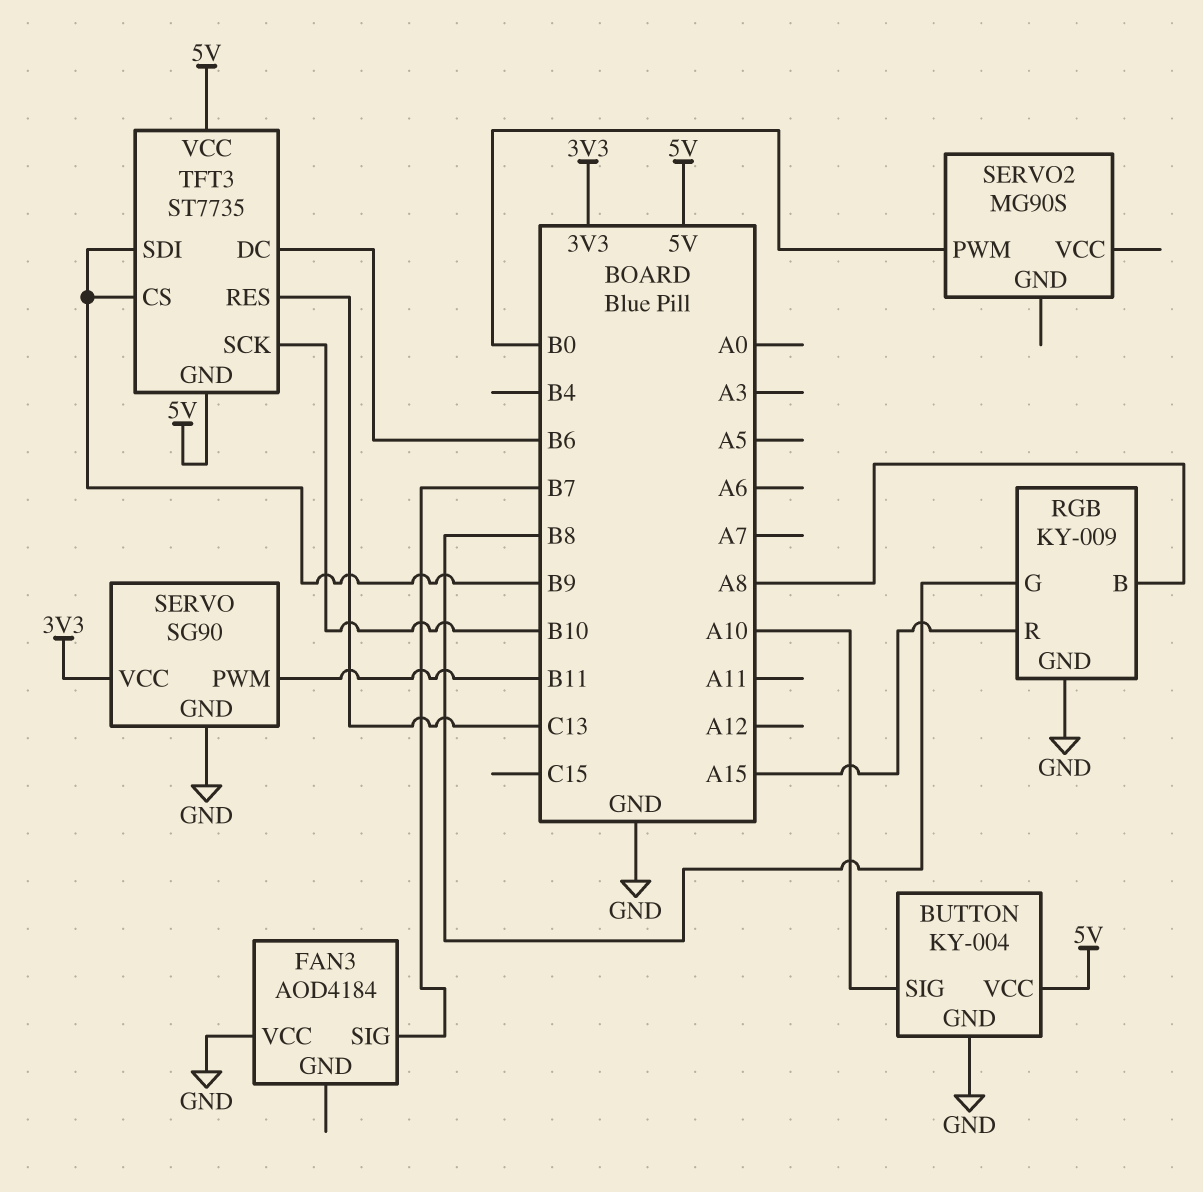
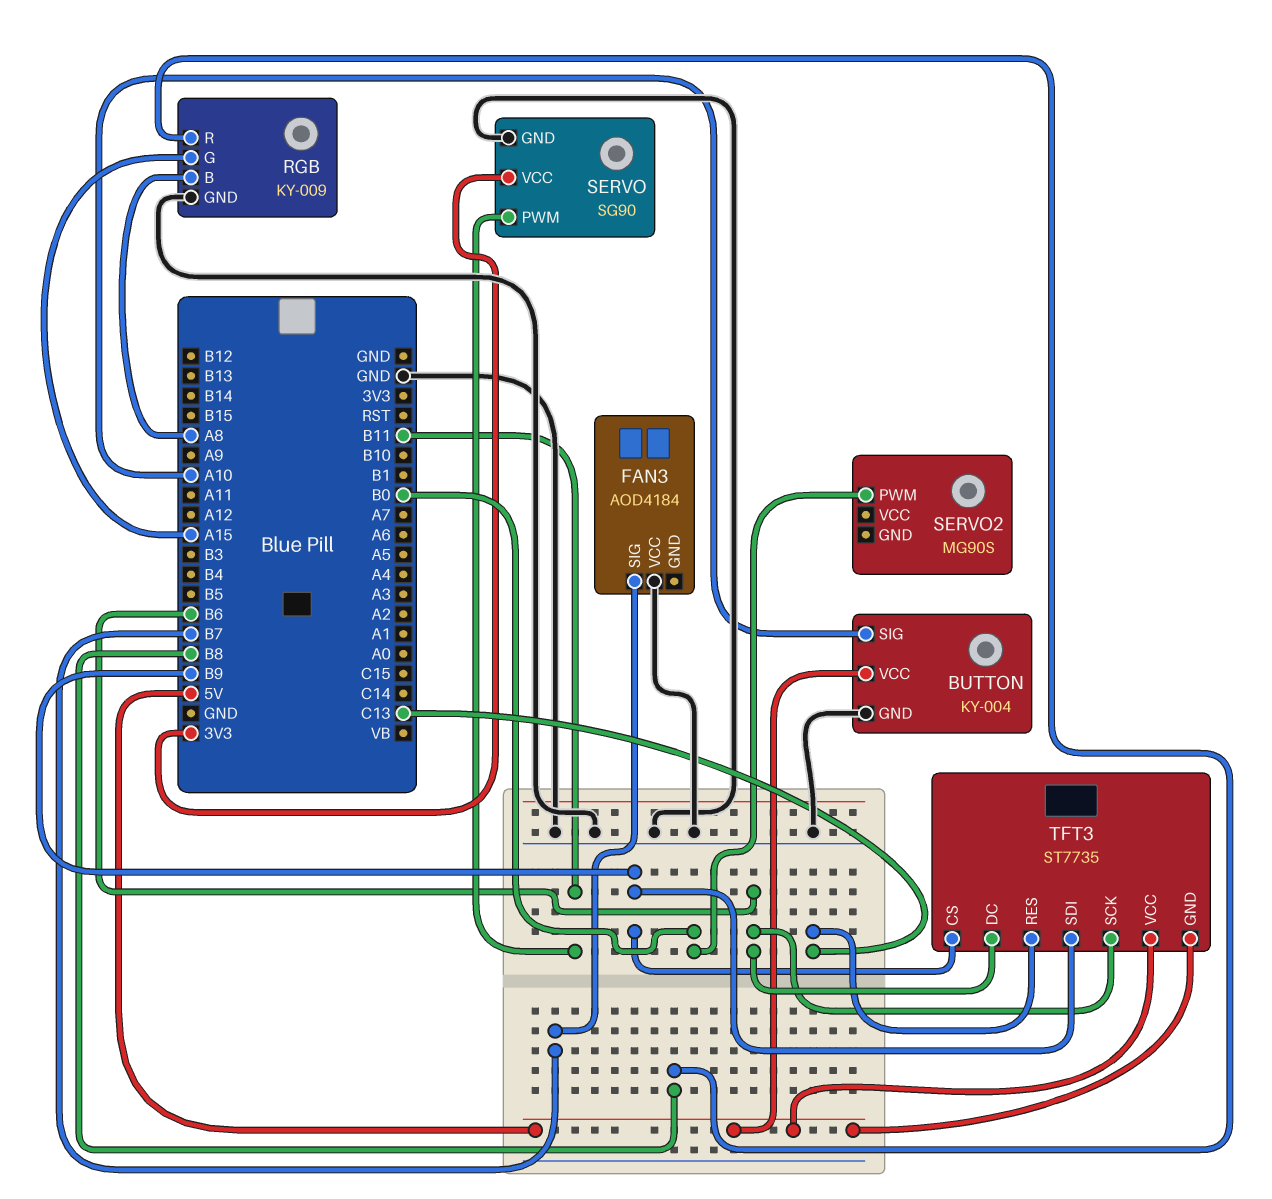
RGB pin G: B8 -> A15
RGB pin R: A15 -> B8
TFT3 pin SCK: B10 -> B6

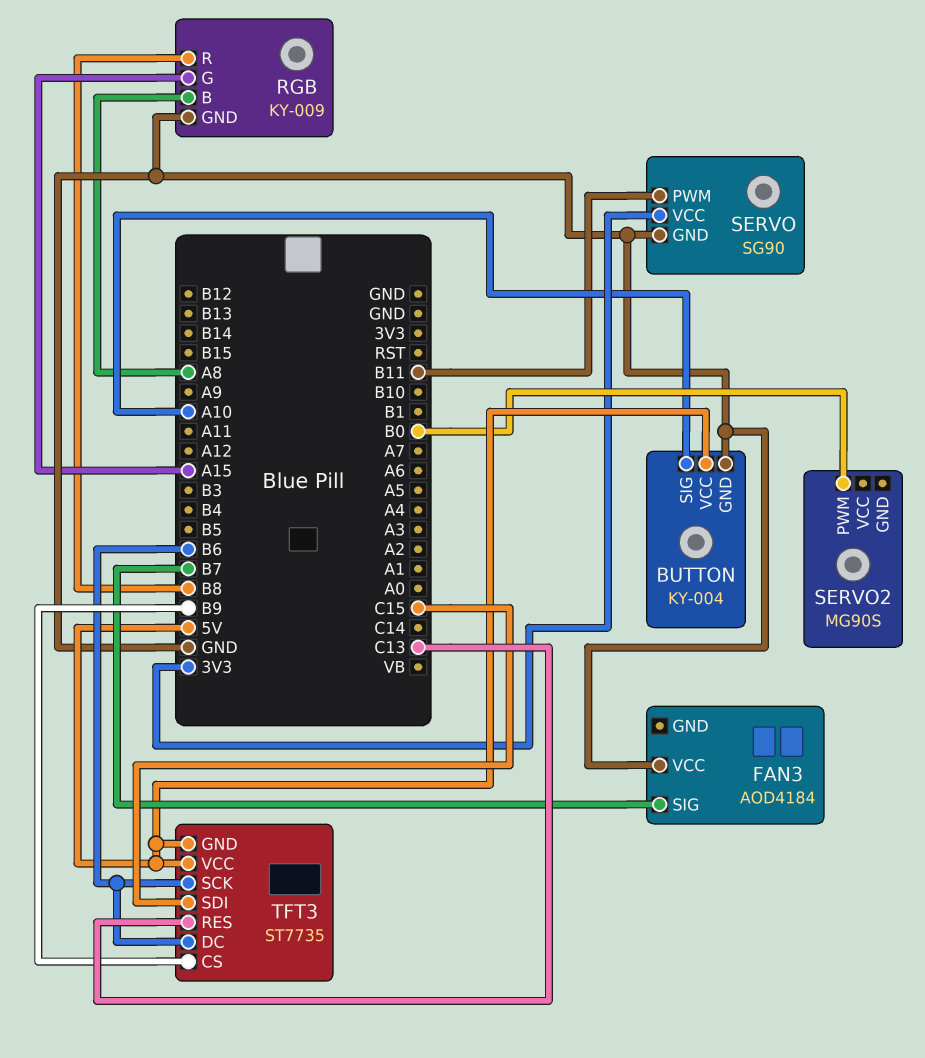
TFT3 pin SDI: B9 -> C15

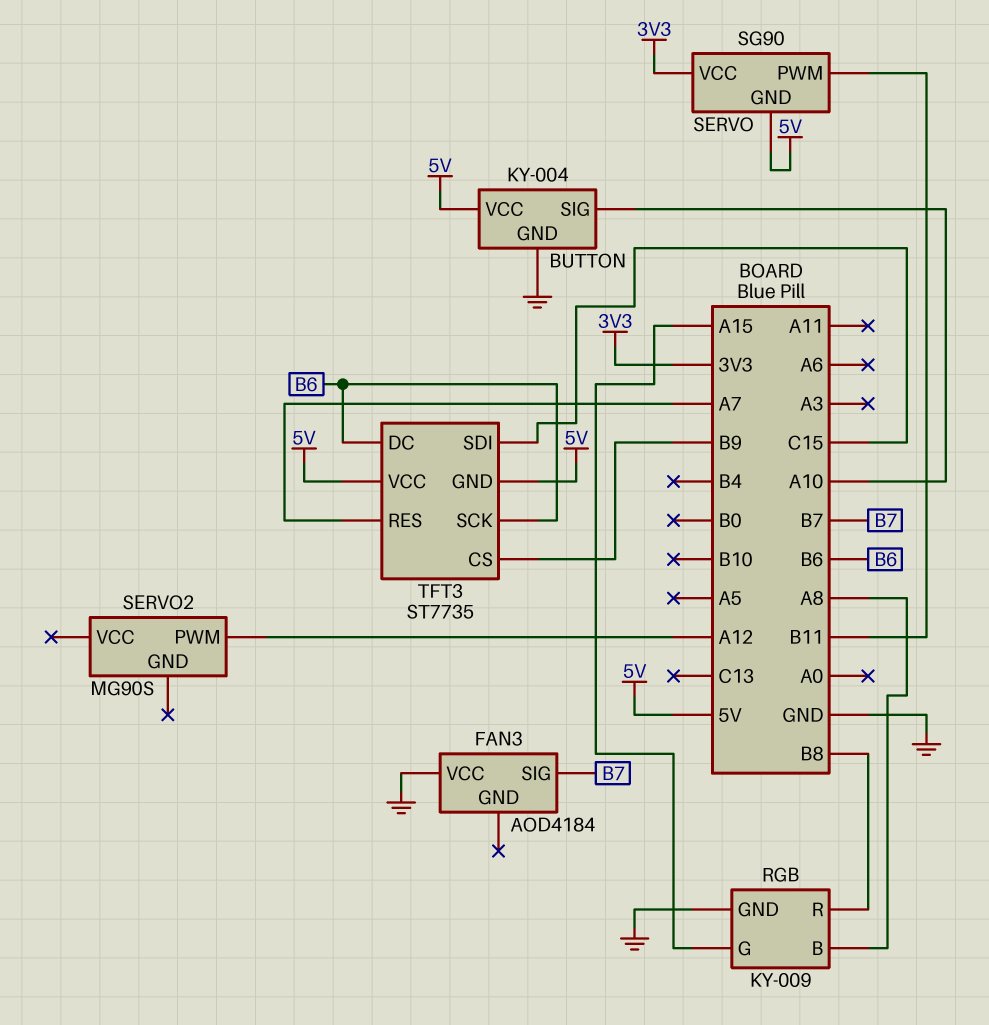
SERVO pin GND: GND -> 5V
SERVO2 pin PWM: B0 -> A12
TFT3 pin RES: C13 -> A7

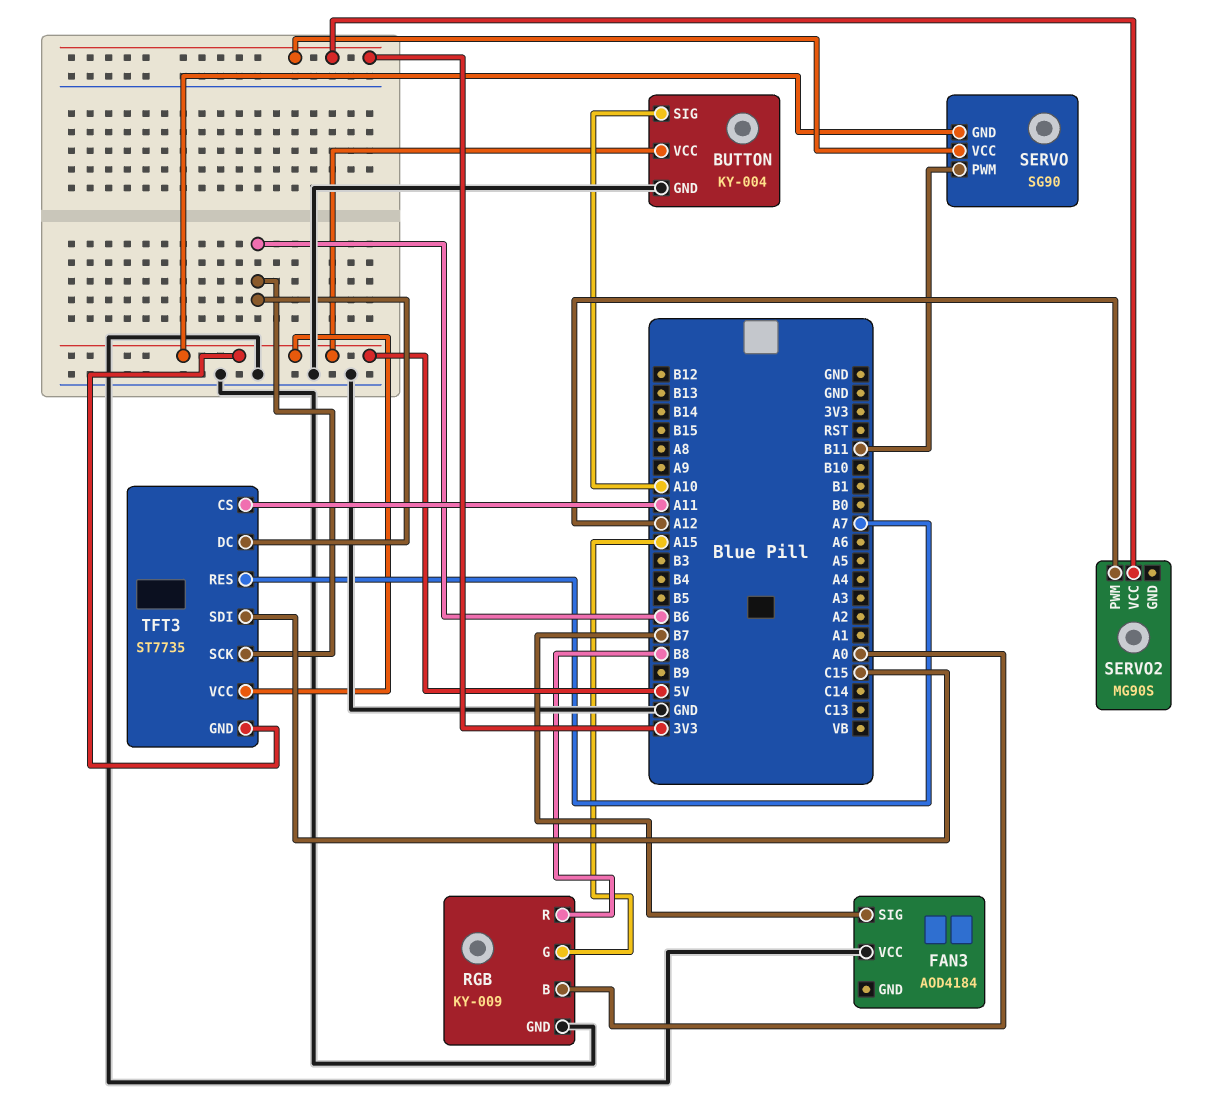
RGB pin B: A8 -> A0
SERVO2 pin VCC: none -> 3V3
TFT3 pin CS: B9 -> A11

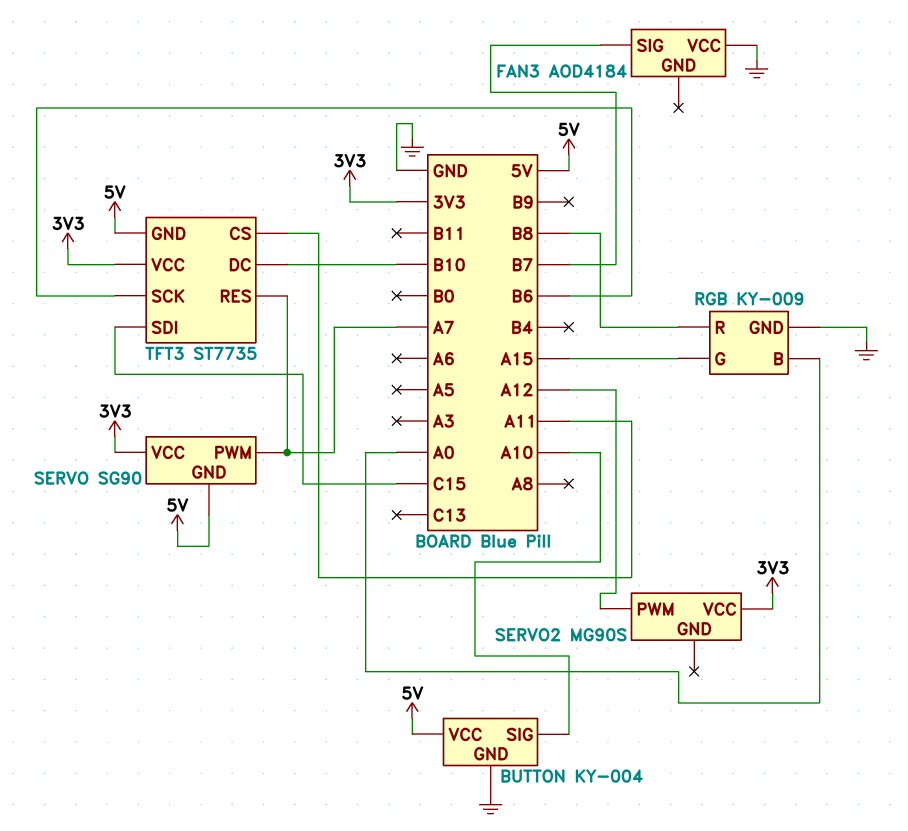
SERVO pin PWM: B11 -> A7
TFT3 pin DC: B6 -> B10
TFT3 pin VCC: 5V -> 3V3

